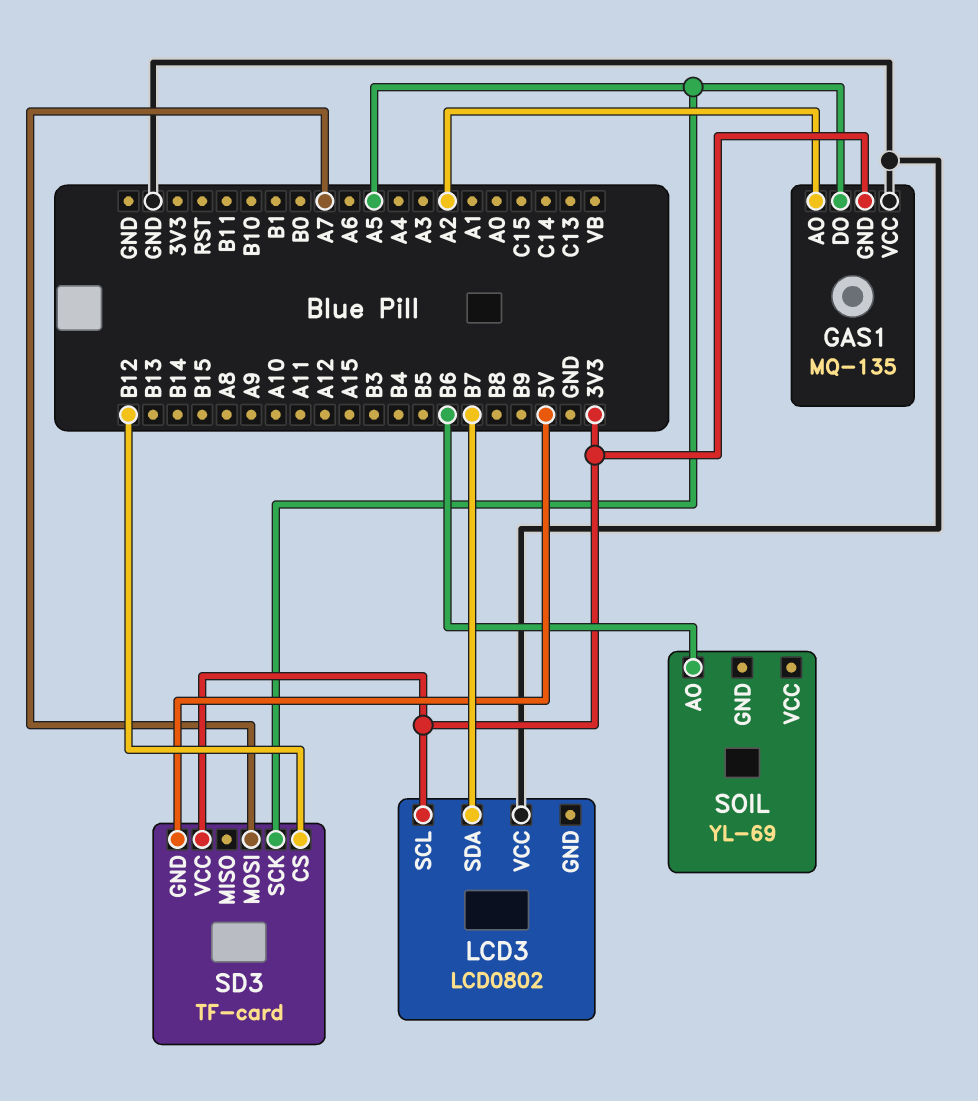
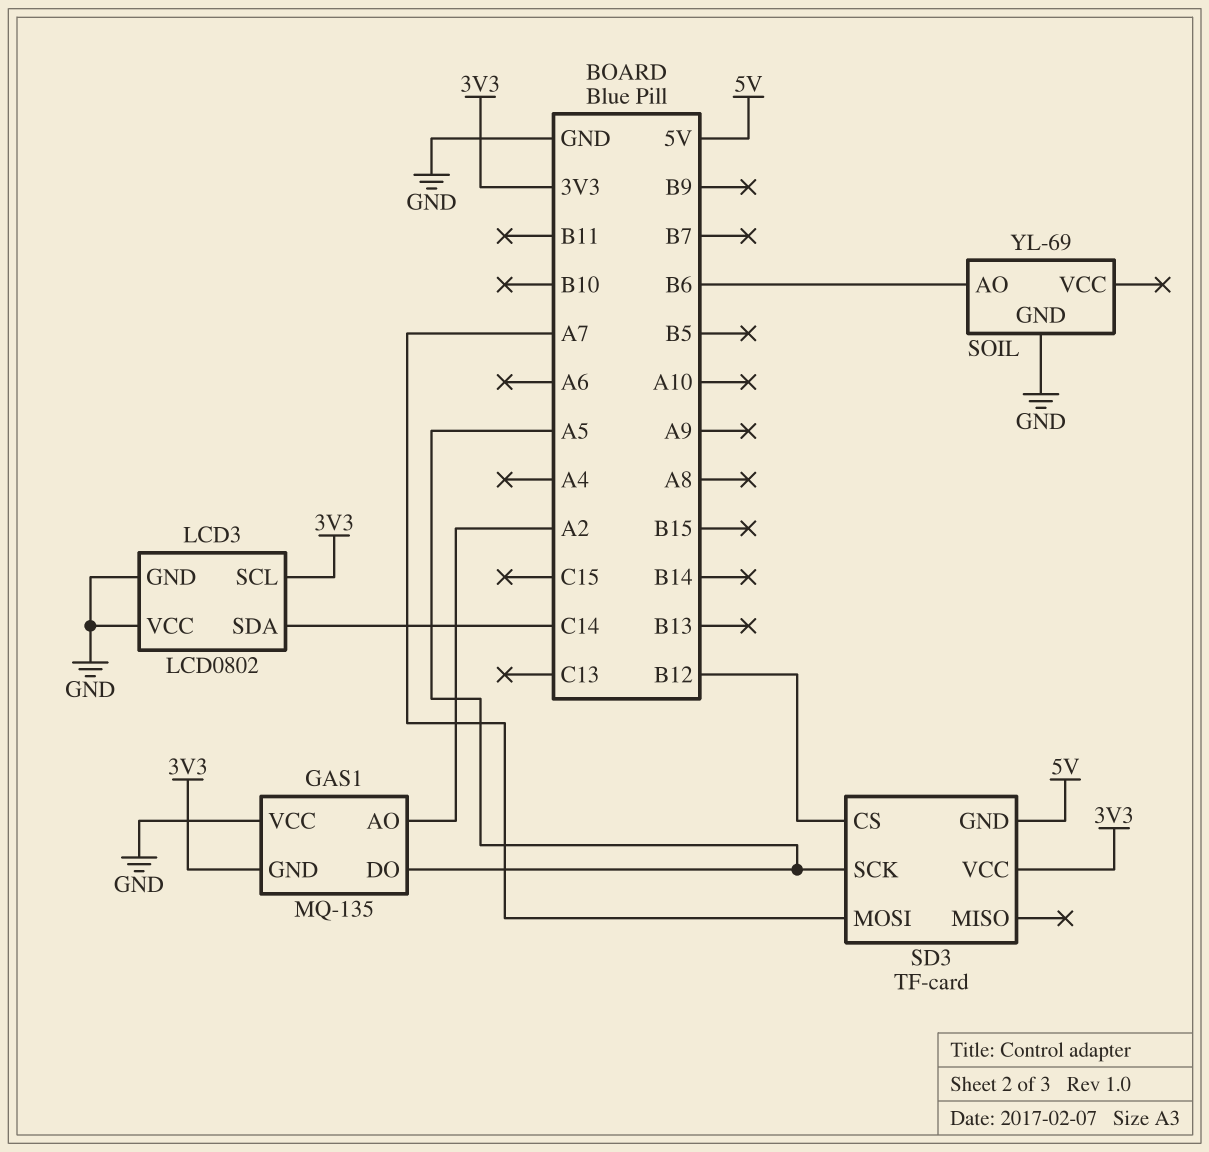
LCD3 pin GND: none -> GND
LCD3 pin SDA: B7 -> C14
SOIL pin GND: none -> GND

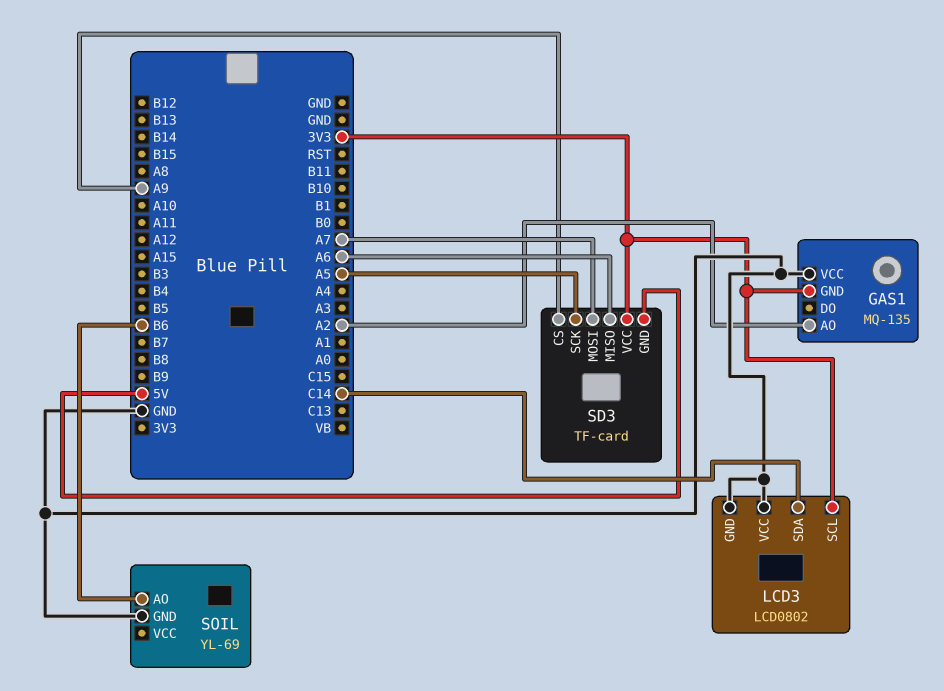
GAS1 pin DO: A5 -> none
SD3 pin CS: B12 -> A9
SD3 pin MISO: none -> A6

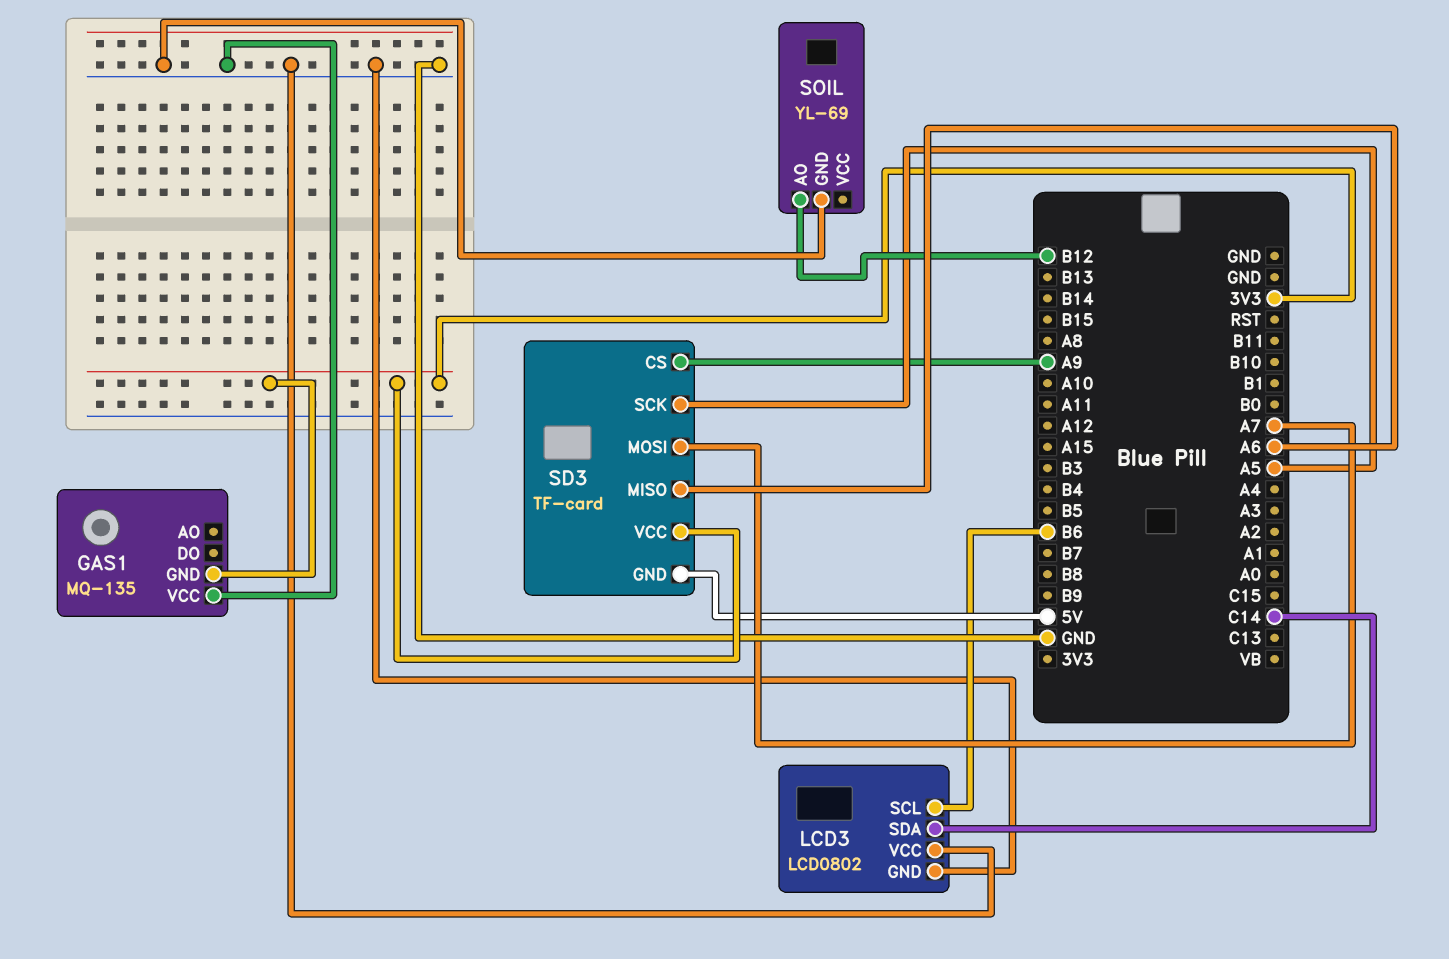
GAS1 pin AO: A2 -> none
LCD3 pin SCL: 3V3 -> B6
SOIL pin AO: B6 -> B12

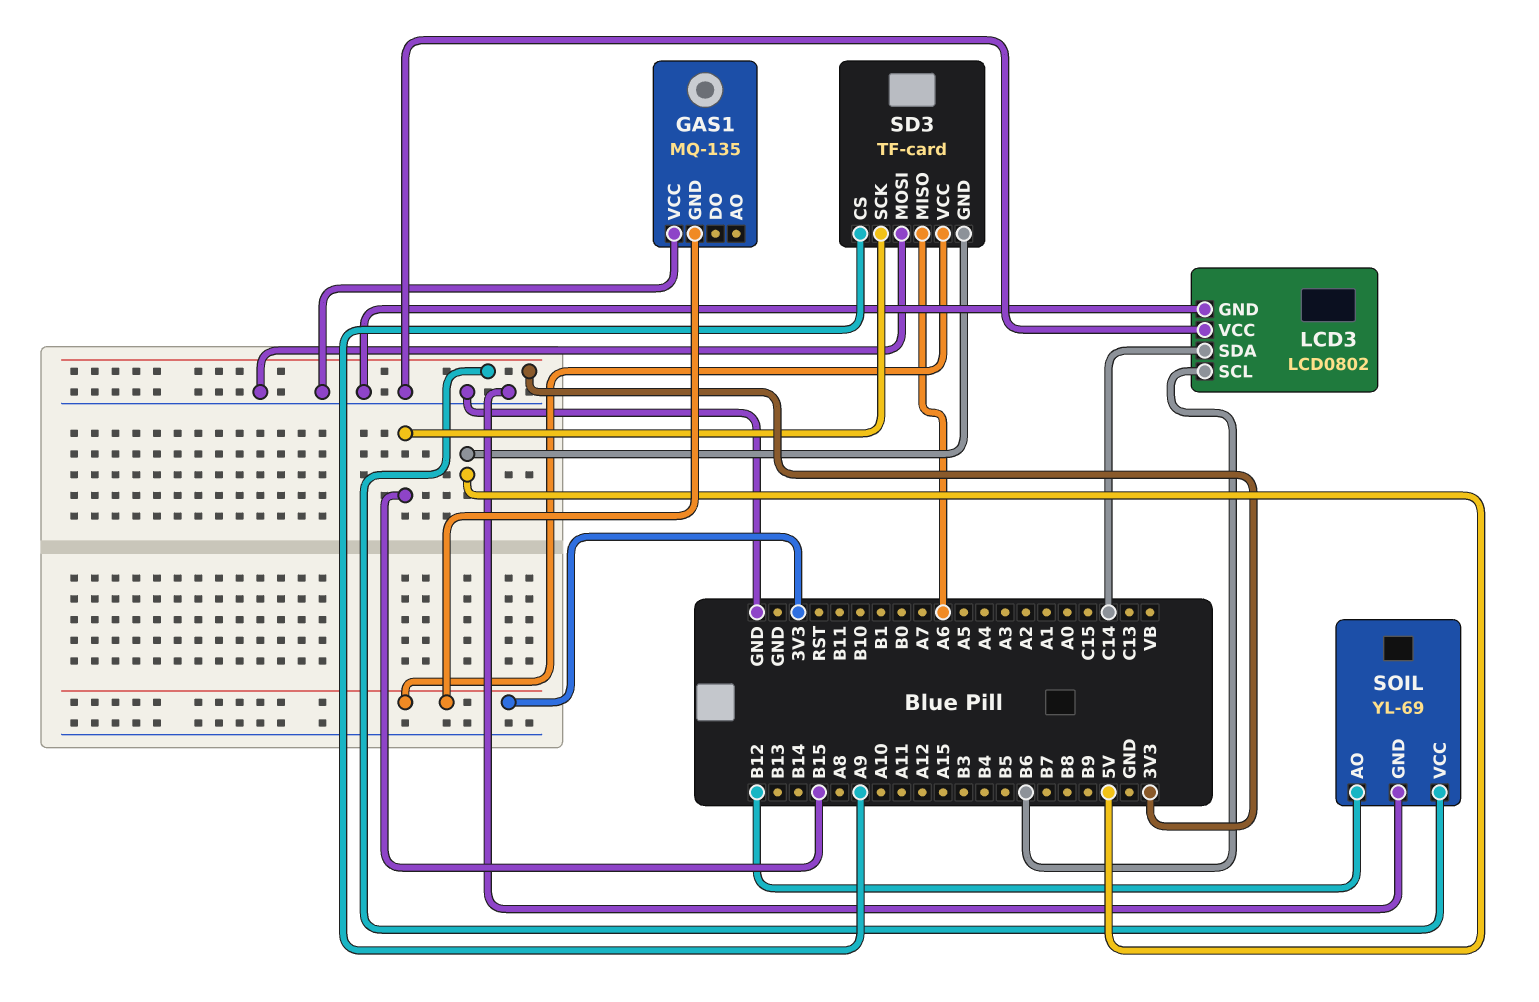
SD3 pin MOSI: A7 -> GND
SD3 pin SCK: A5 -> B15
SOIL pin VCC: none -> 3V3

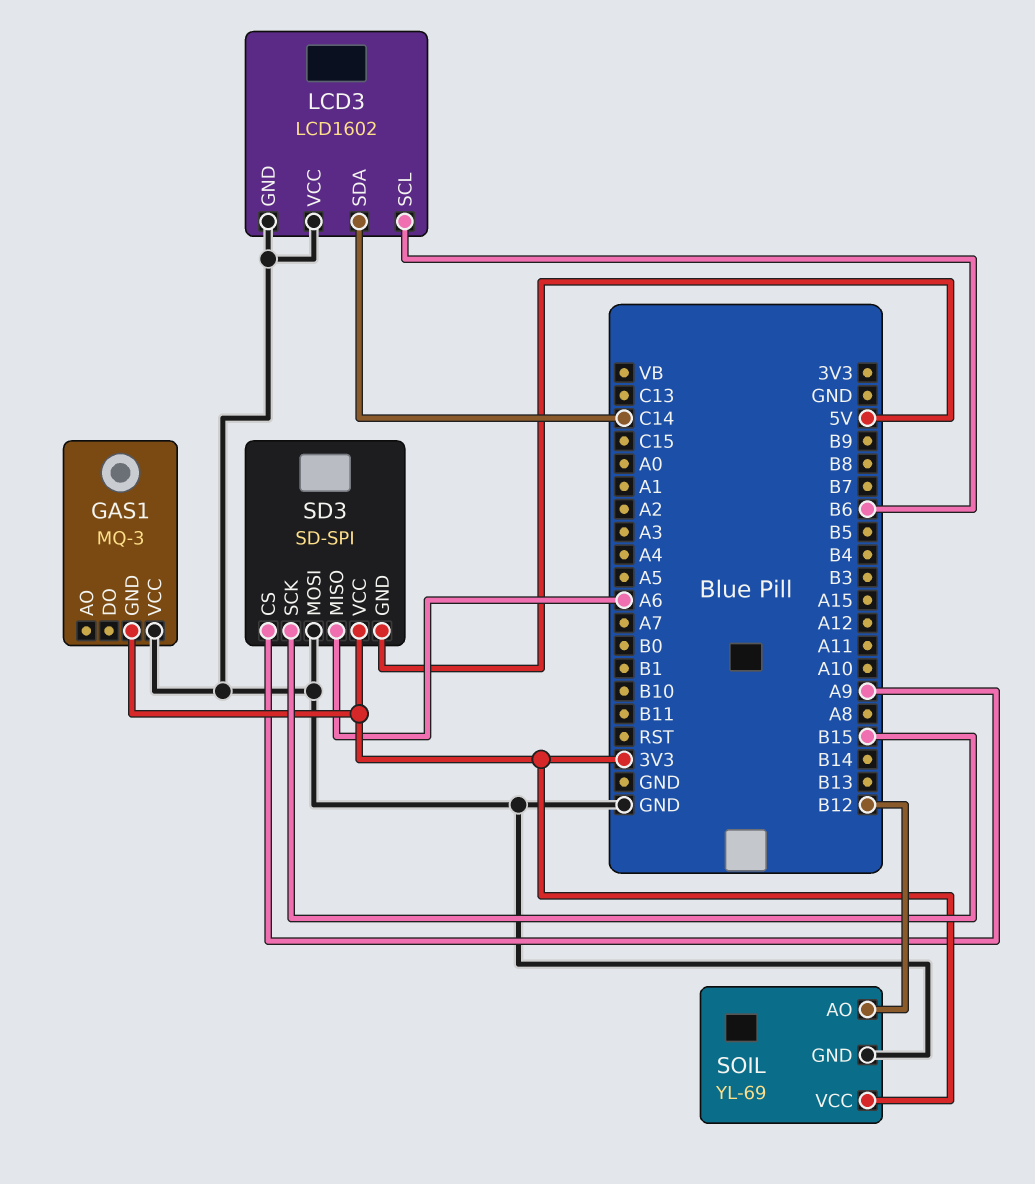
GAS1: MQ-135 -> MQ-3
LCD3: LCD0802 -> LCD1602
SD3: TF-card -> SD-SPI

